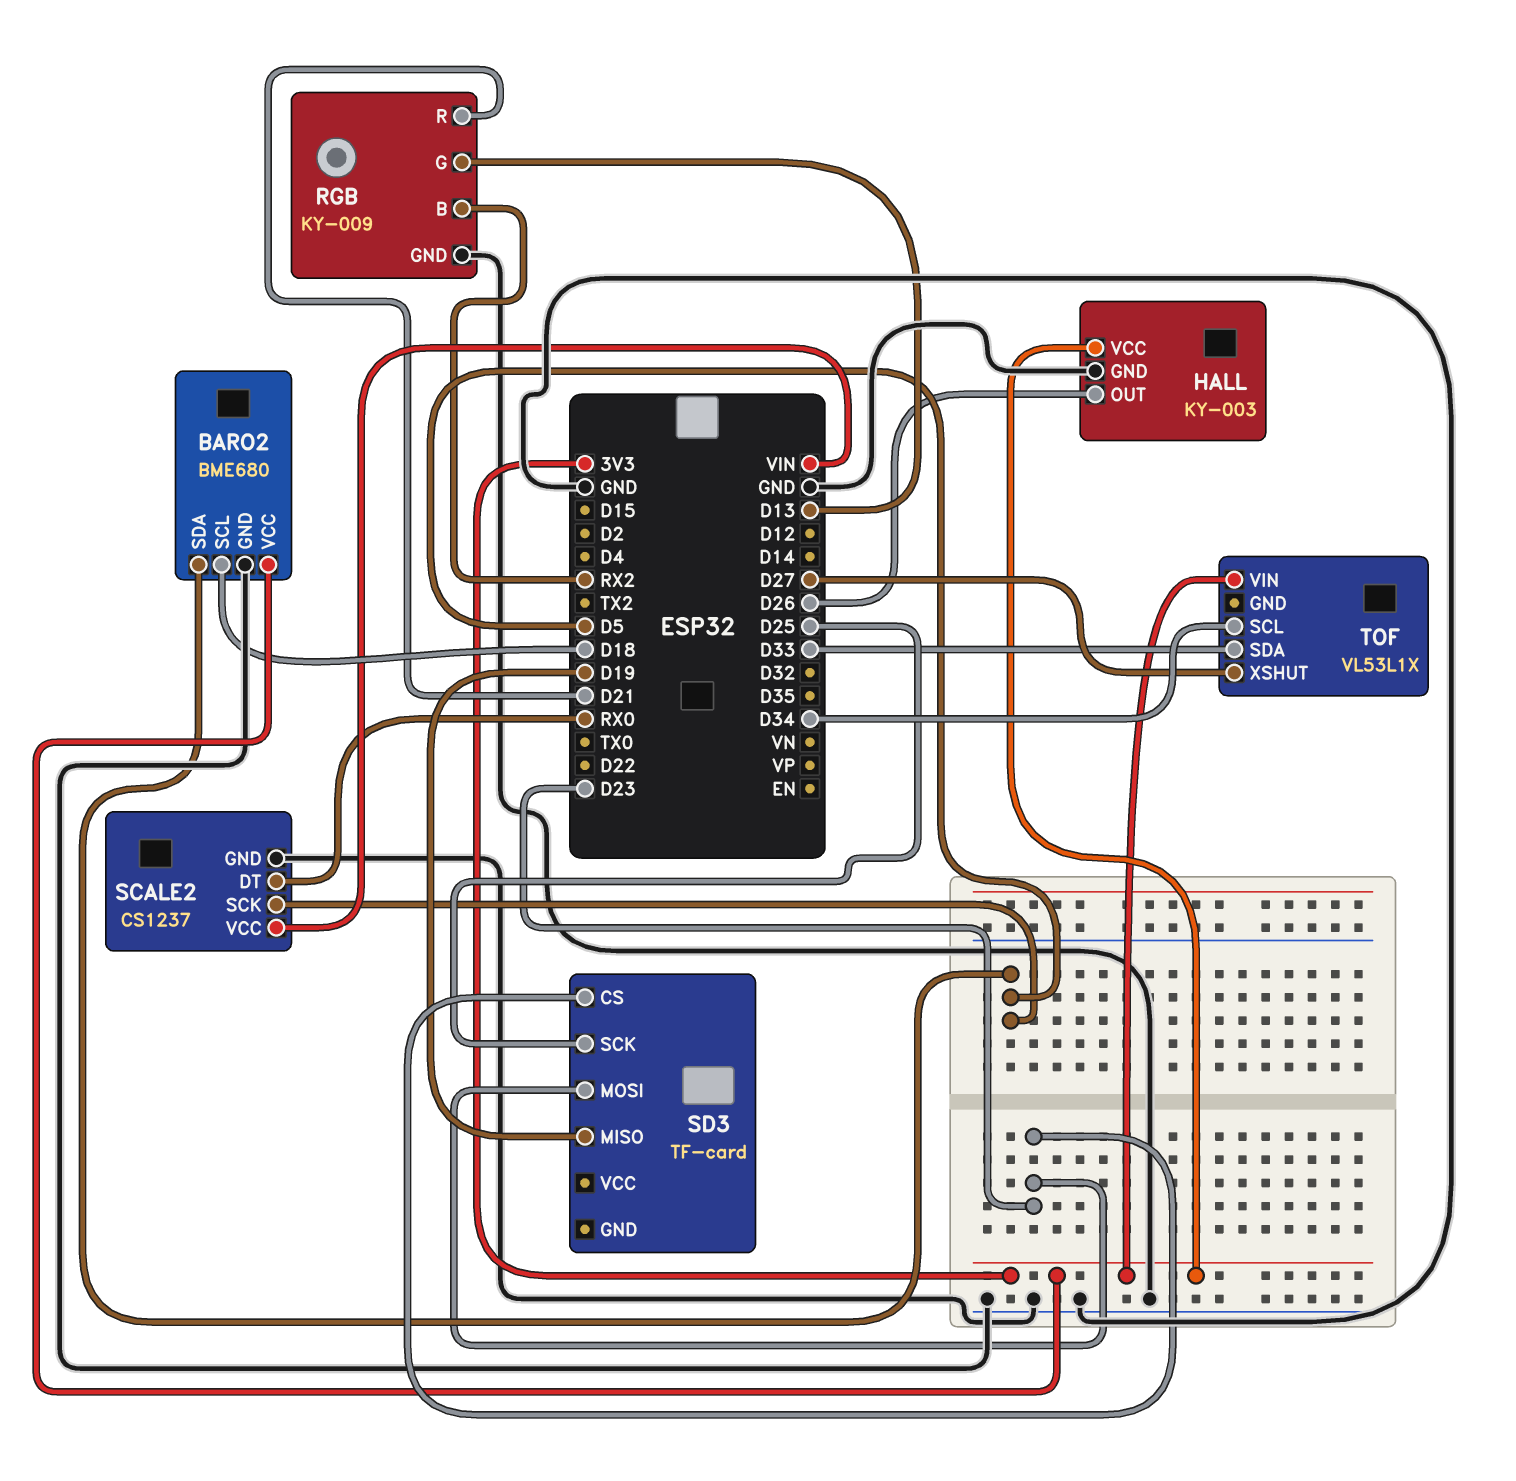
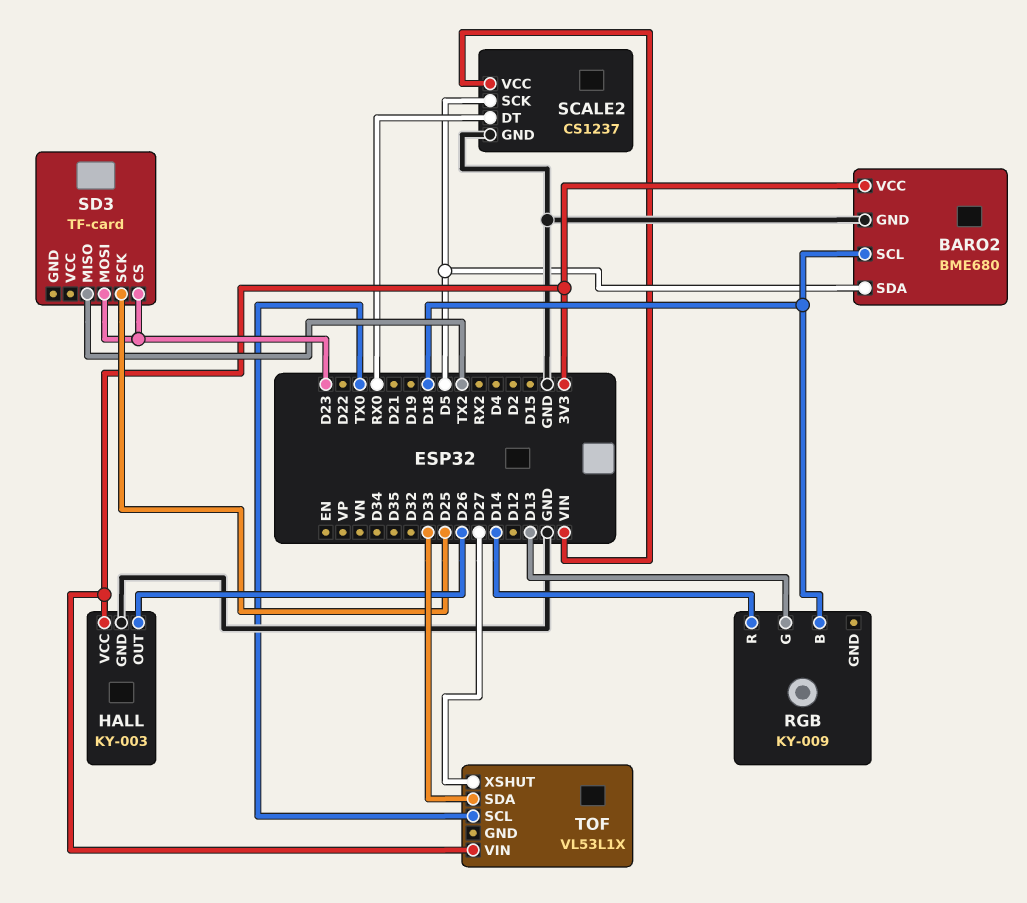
RGB pin B: RX2 -> D18
RGB pin GND: GND -> none
RGB pin R: D21 -> D14
SD3 pin MISO: D19 -> TX2
TOF pin SCL: D34 -> TX0

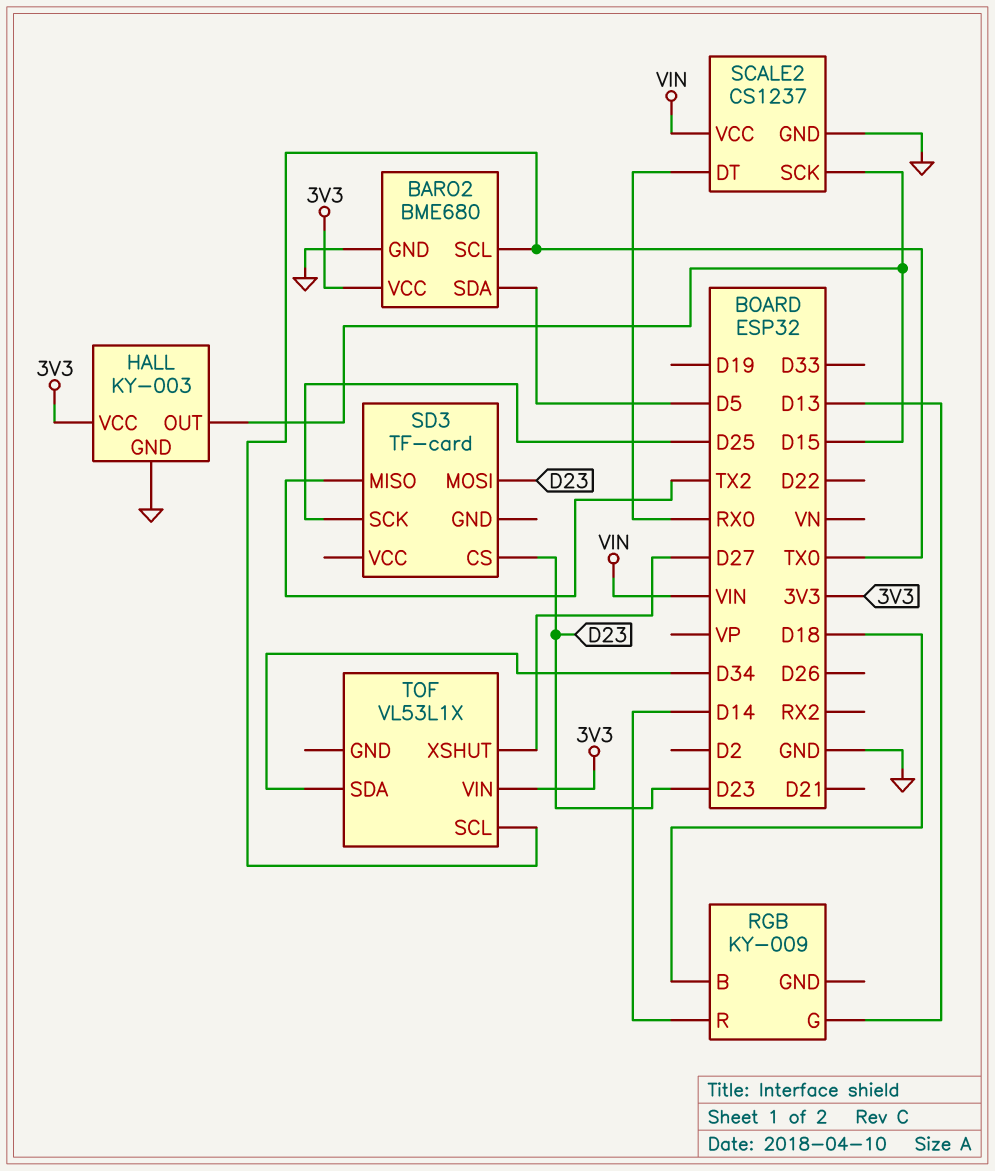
BARO2 pin SCL: D18 -> TX0
HALL pin OUT: D26 -> D15
SCALE2 pin SCK: D5 -> D15
TOF pin SDA: D33 -> D34

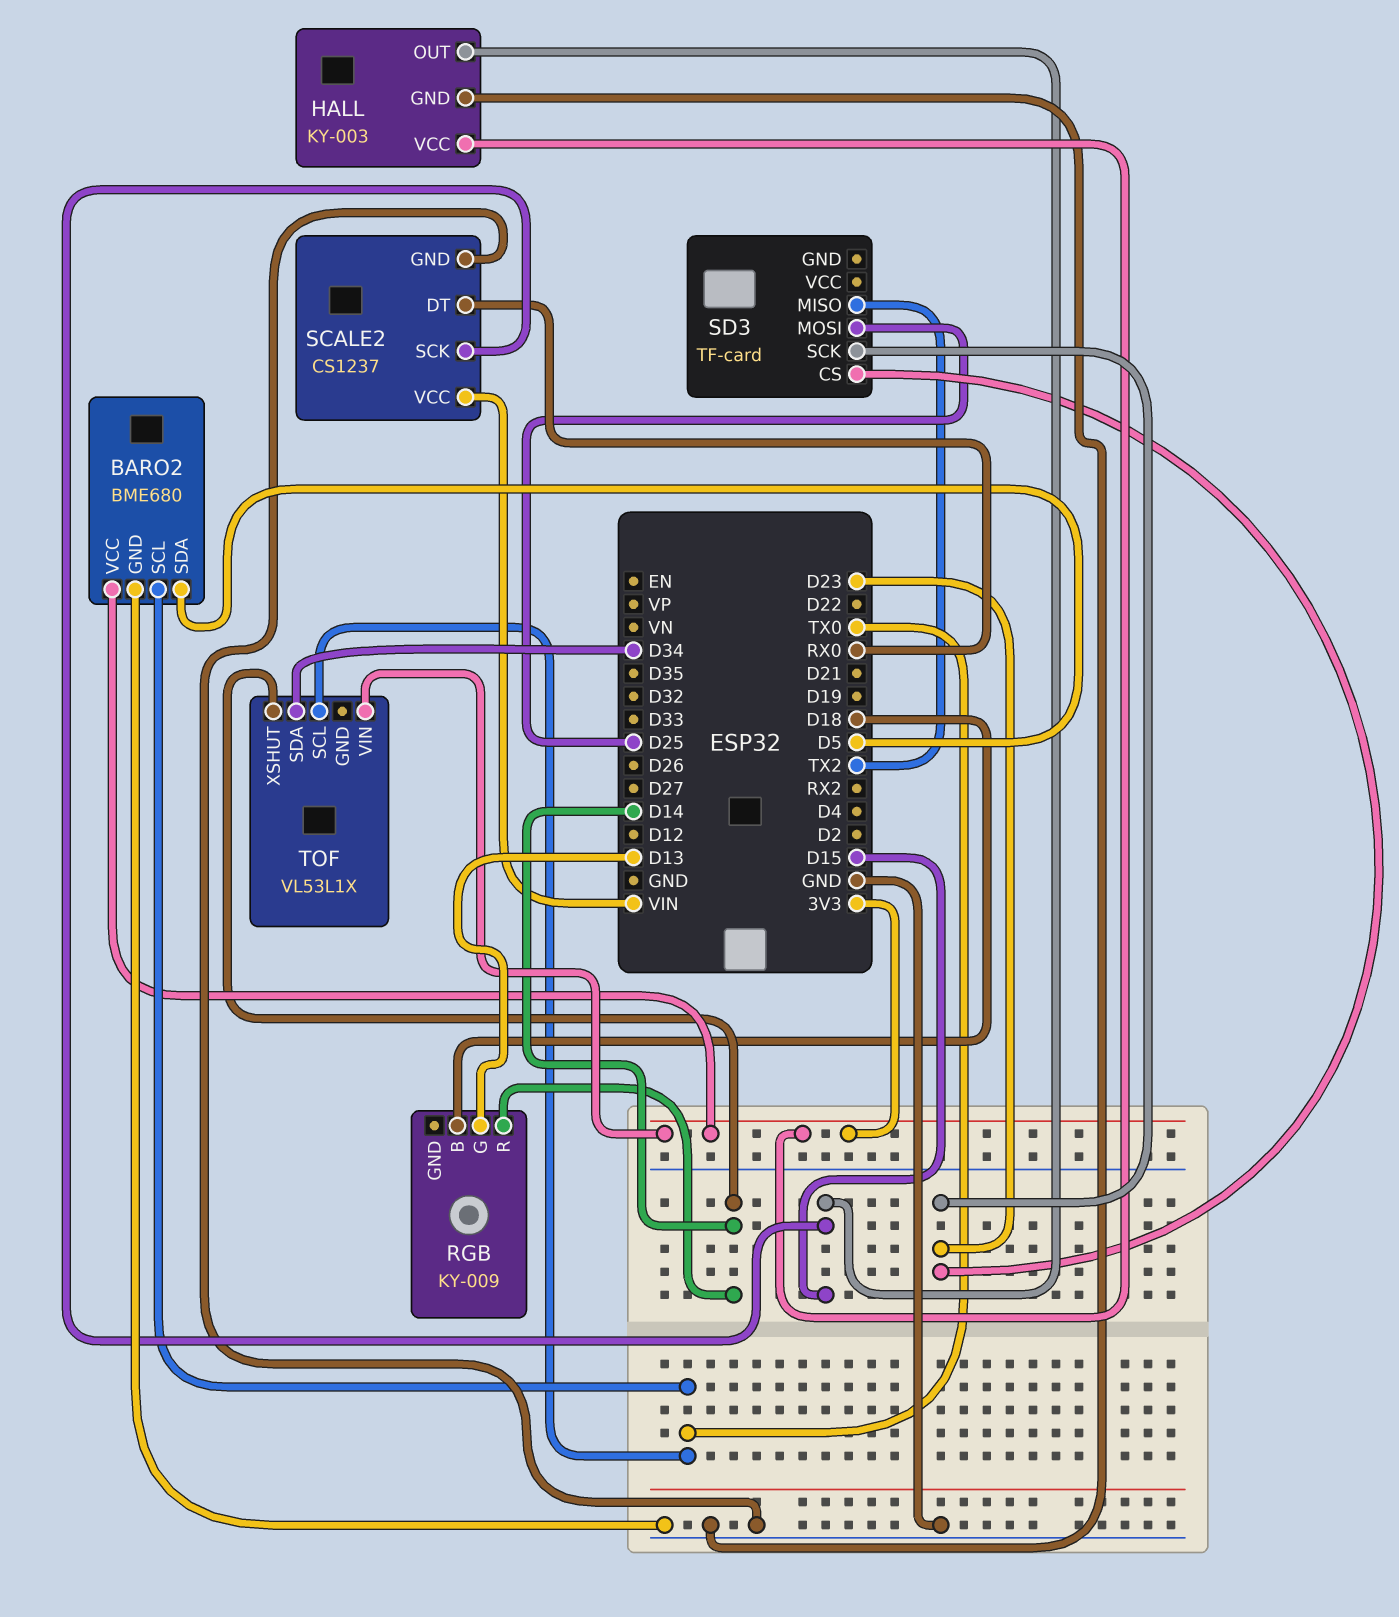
SD3 pin MOSI: D23 -> D25
SD3 pin SCK: D25 -> D23
TOF pin XSHUT: D27 -> D14

